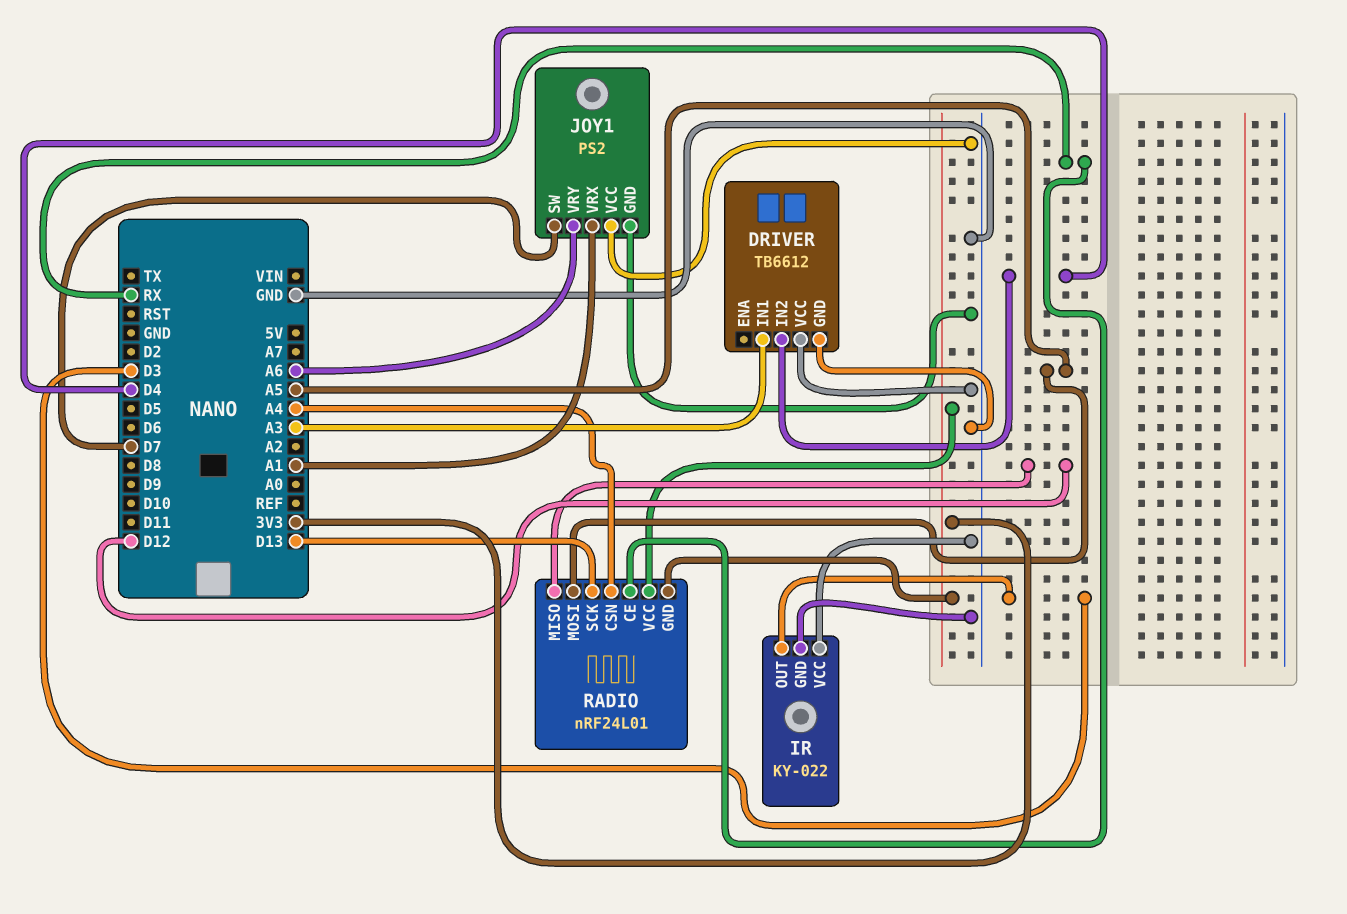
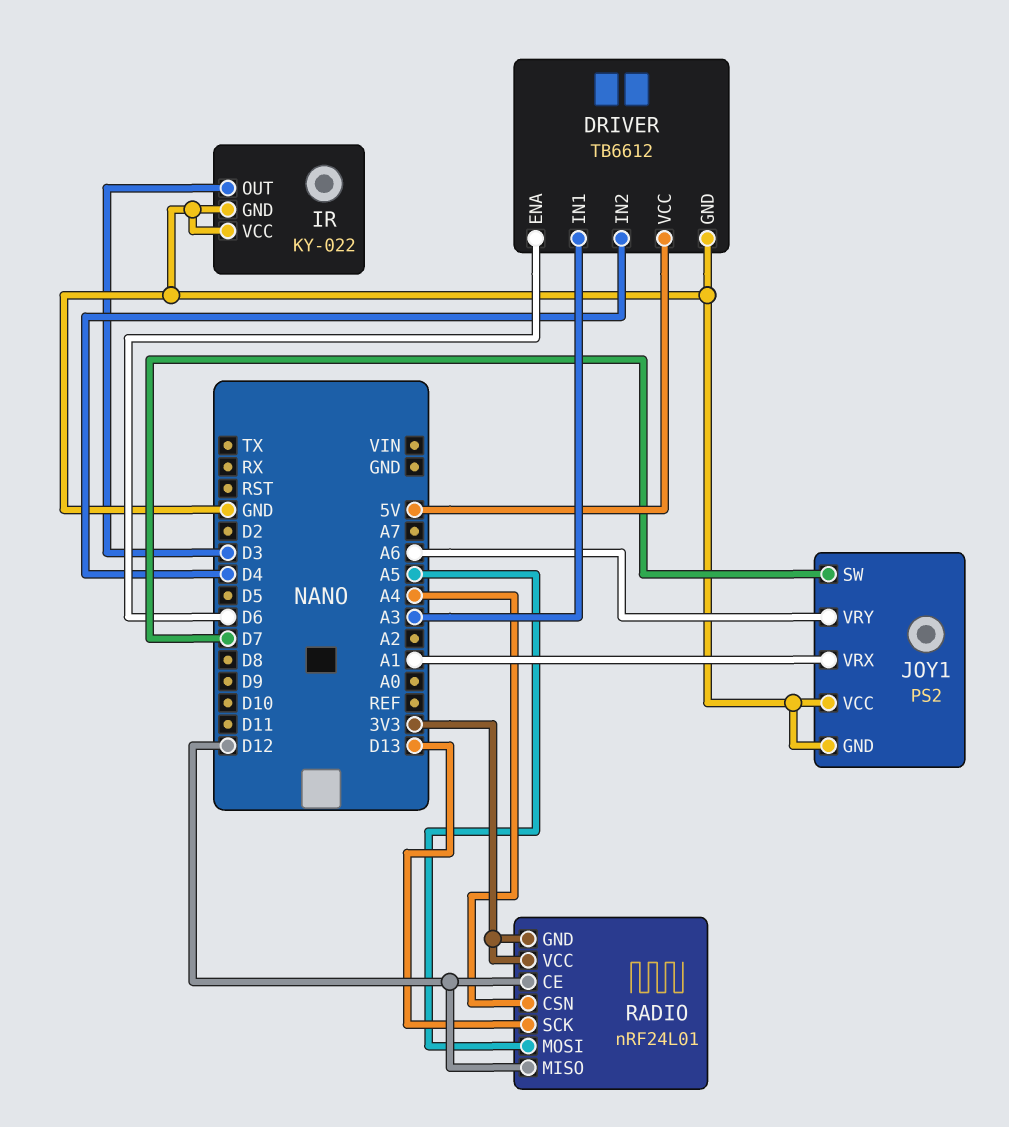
DRIVER pin ENA: none -> D6
DRIVER pin VCC: GND -> 5V
RADIO pin CE: RX -> D12

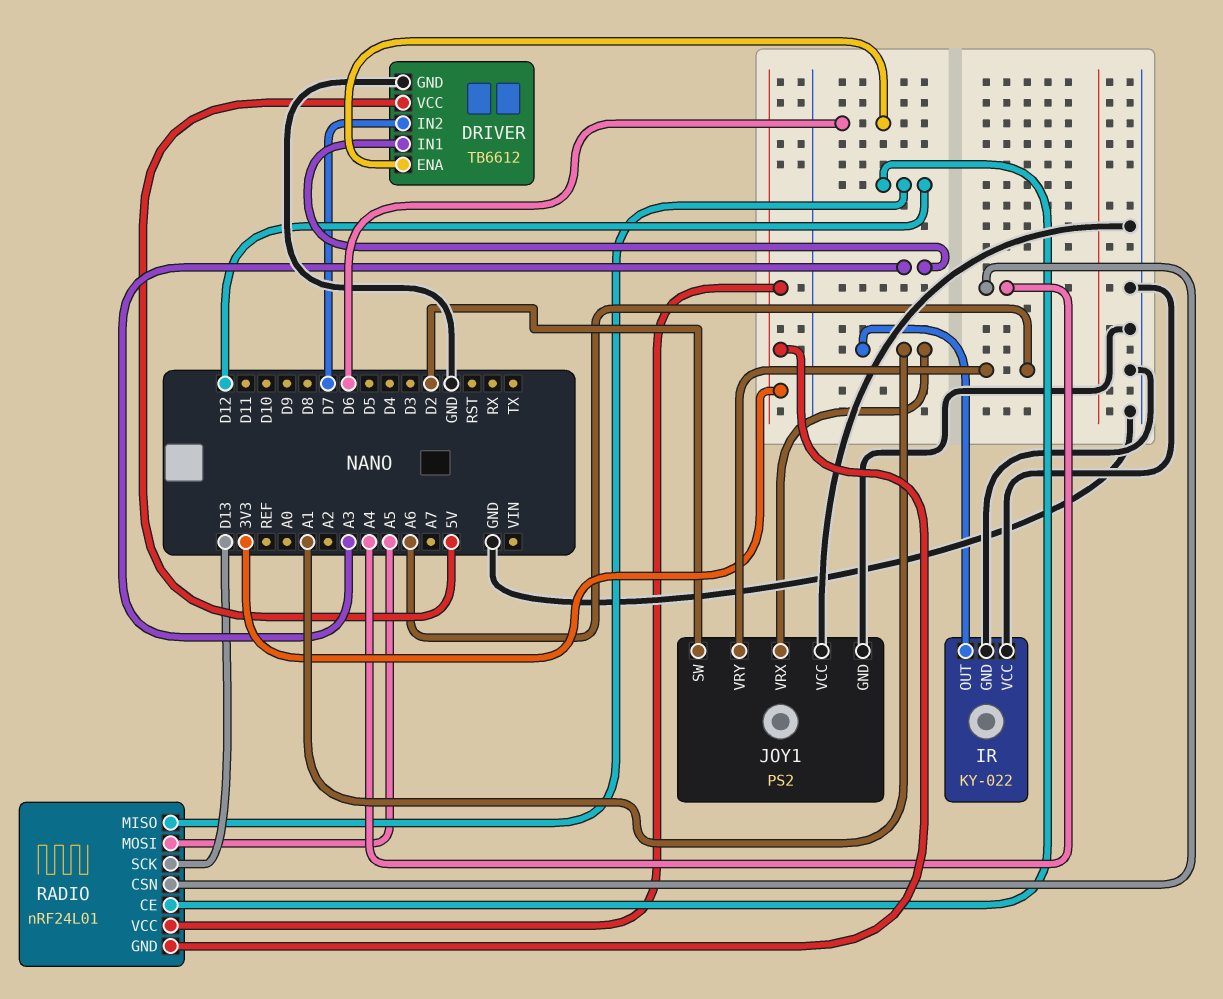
DRIVER pin IN2: D4 -> D7
IR pin OUT: D3 -> A1
JOY1 pin SW: D7 -> D2

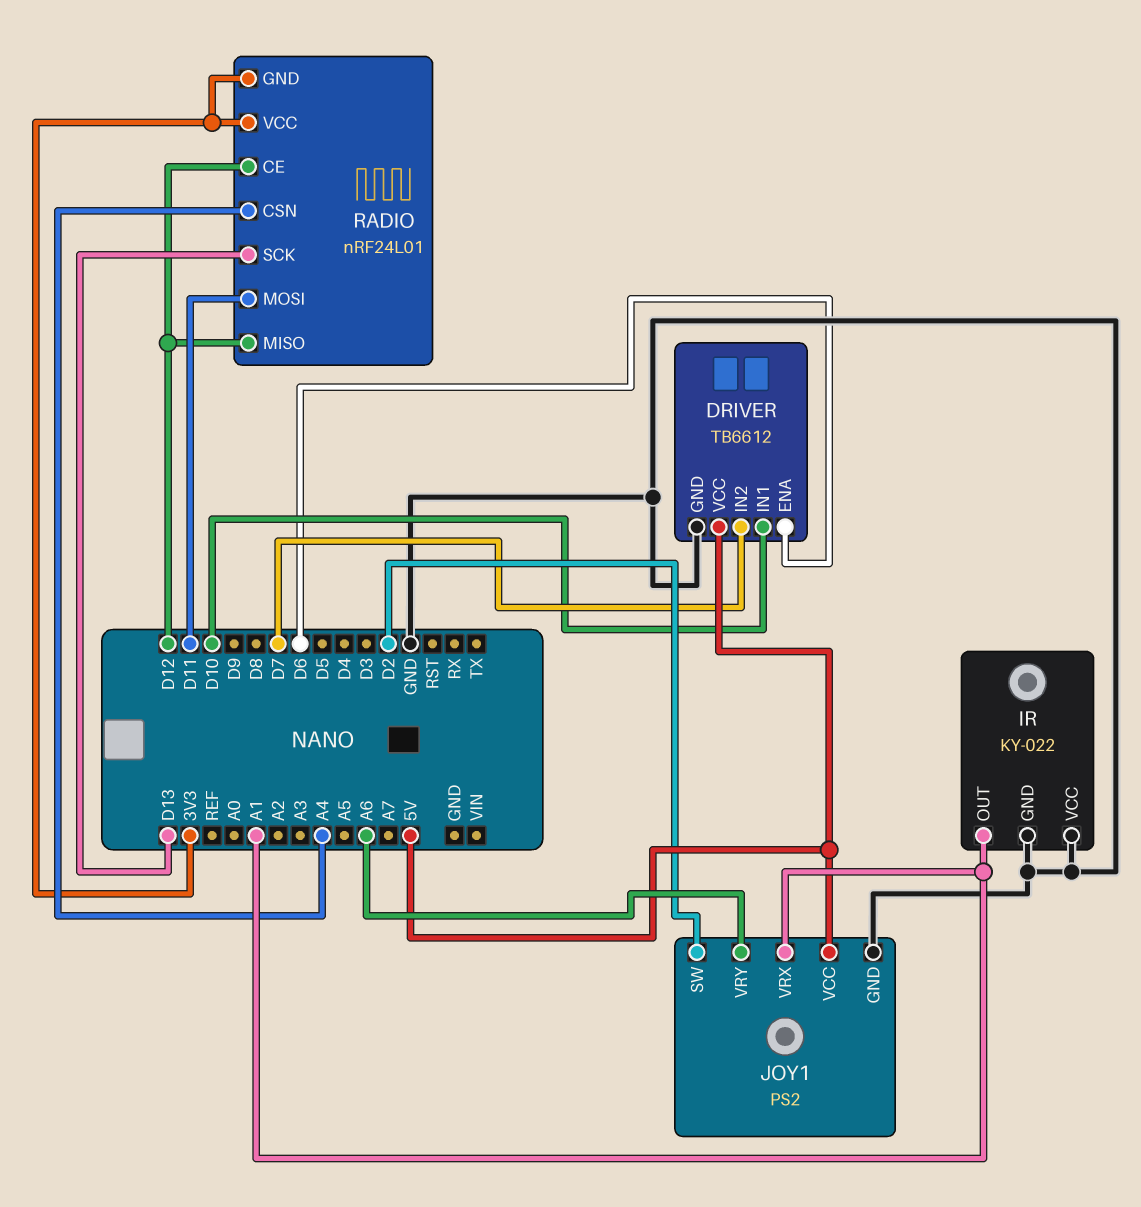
DRIVER pin IN1: A3 -> D10
JOY1 pin VCC: GND -> 5V
RADIO pin MOSI: A5 -> D11

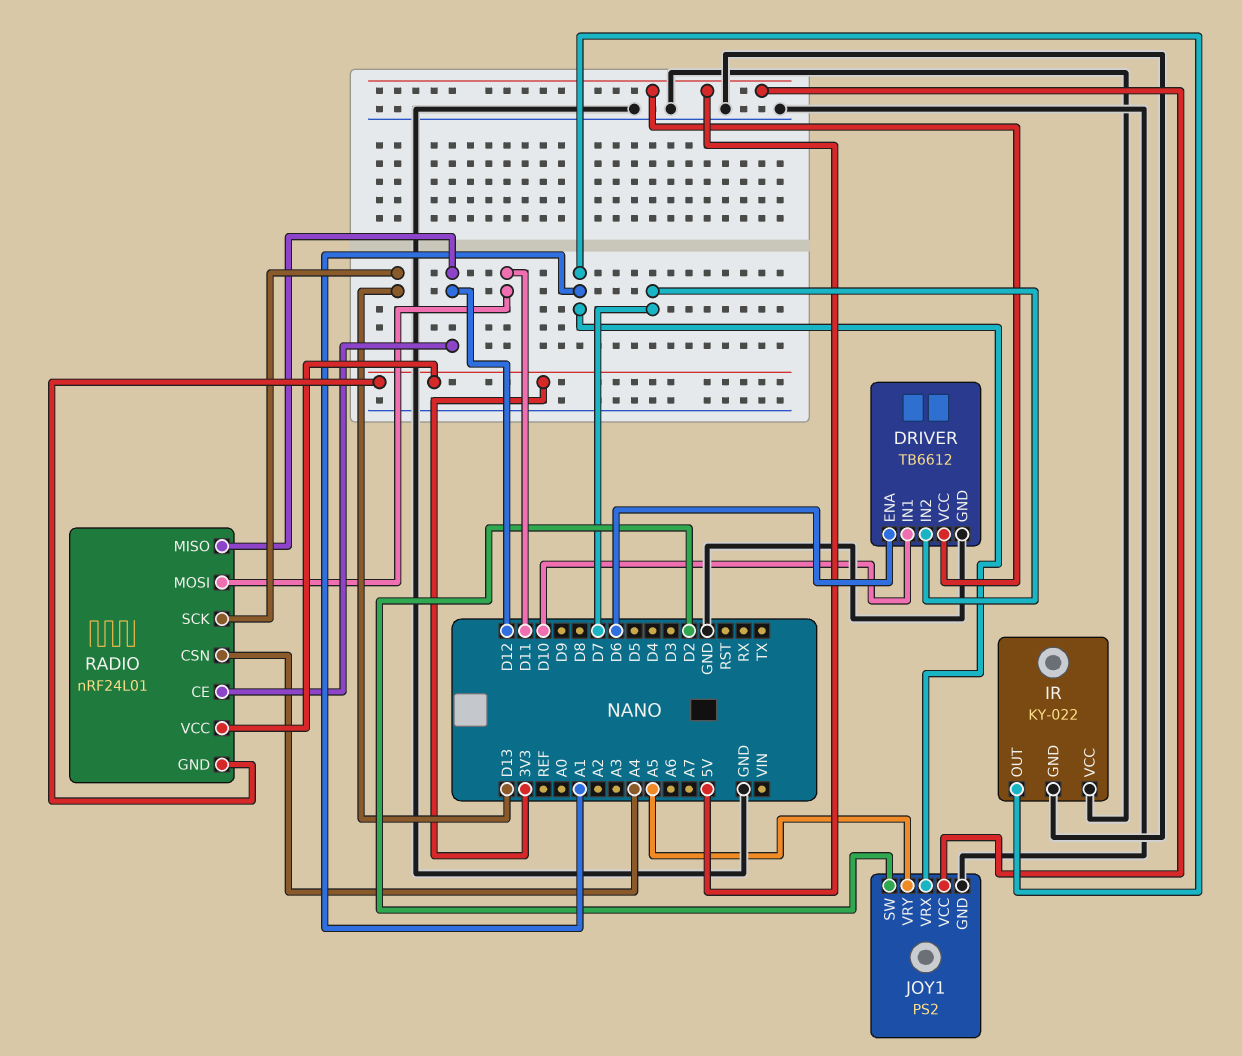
JOY1 pin VRY: A6 -> A5

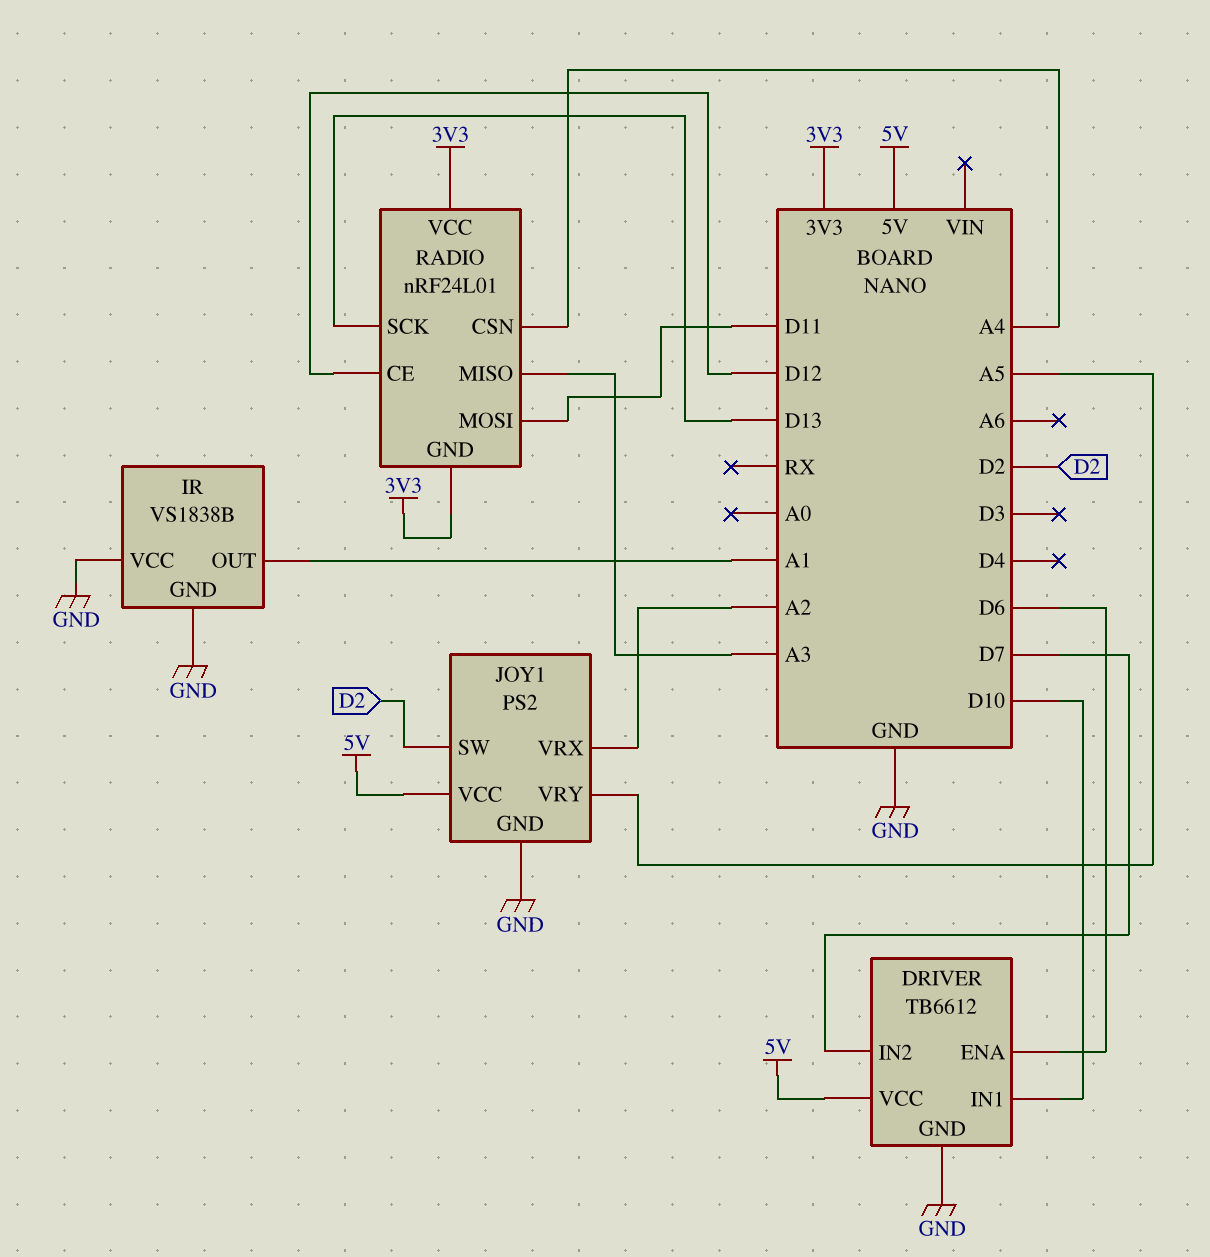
IR: KY-022 -> VS1838B
JOY1 pin VRX: A1 -> A2
RADIO pin MISO: D12 -> A3

